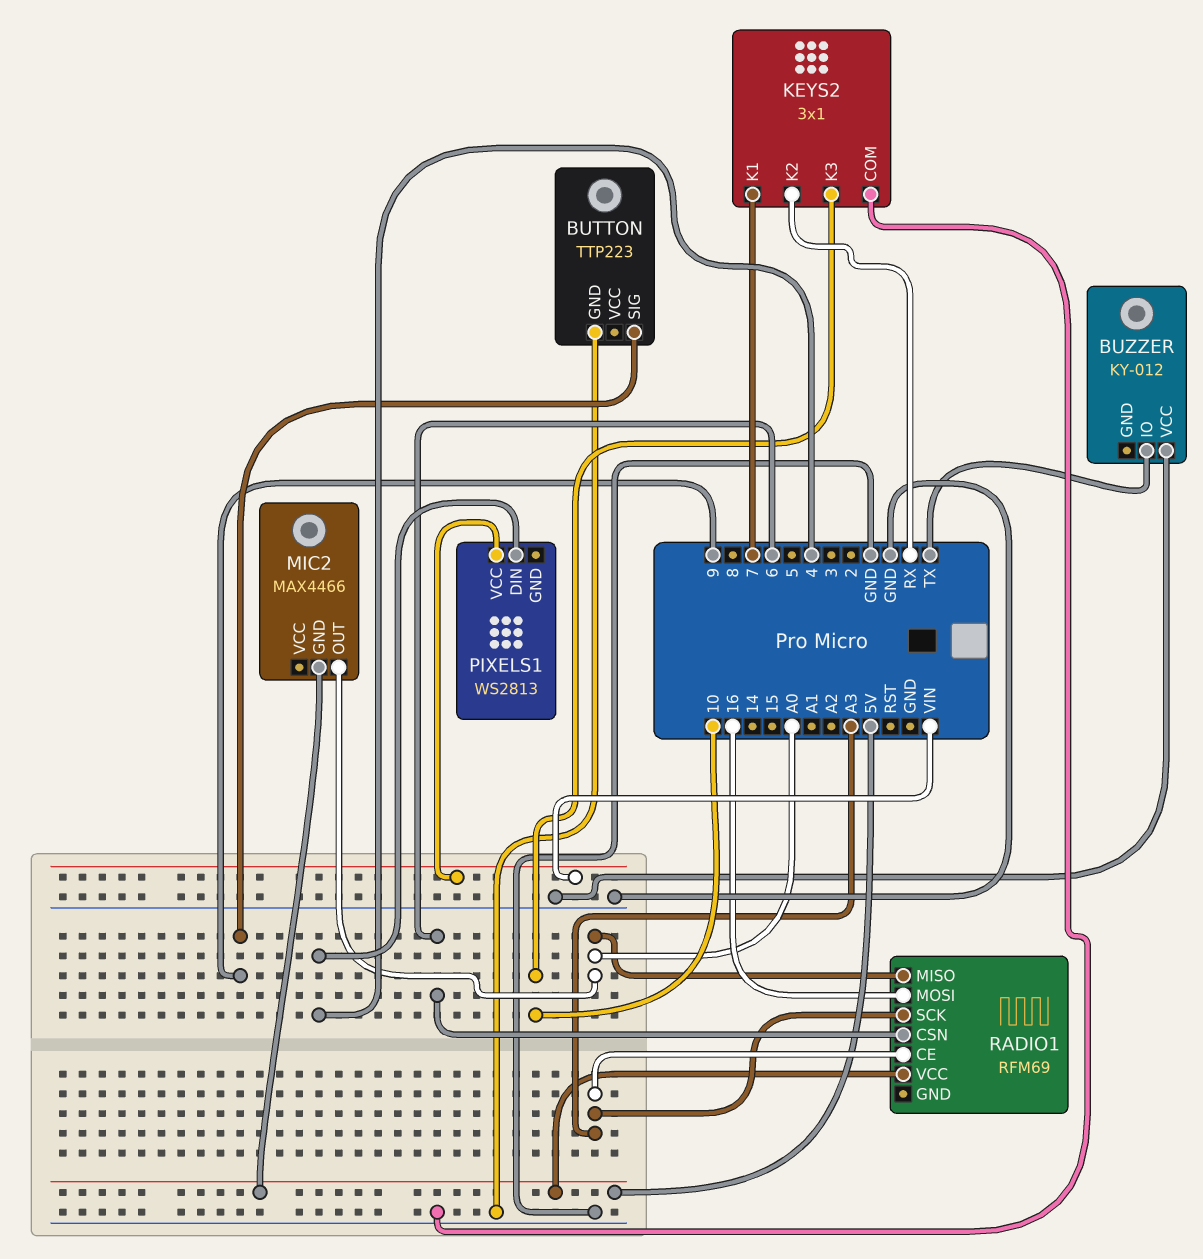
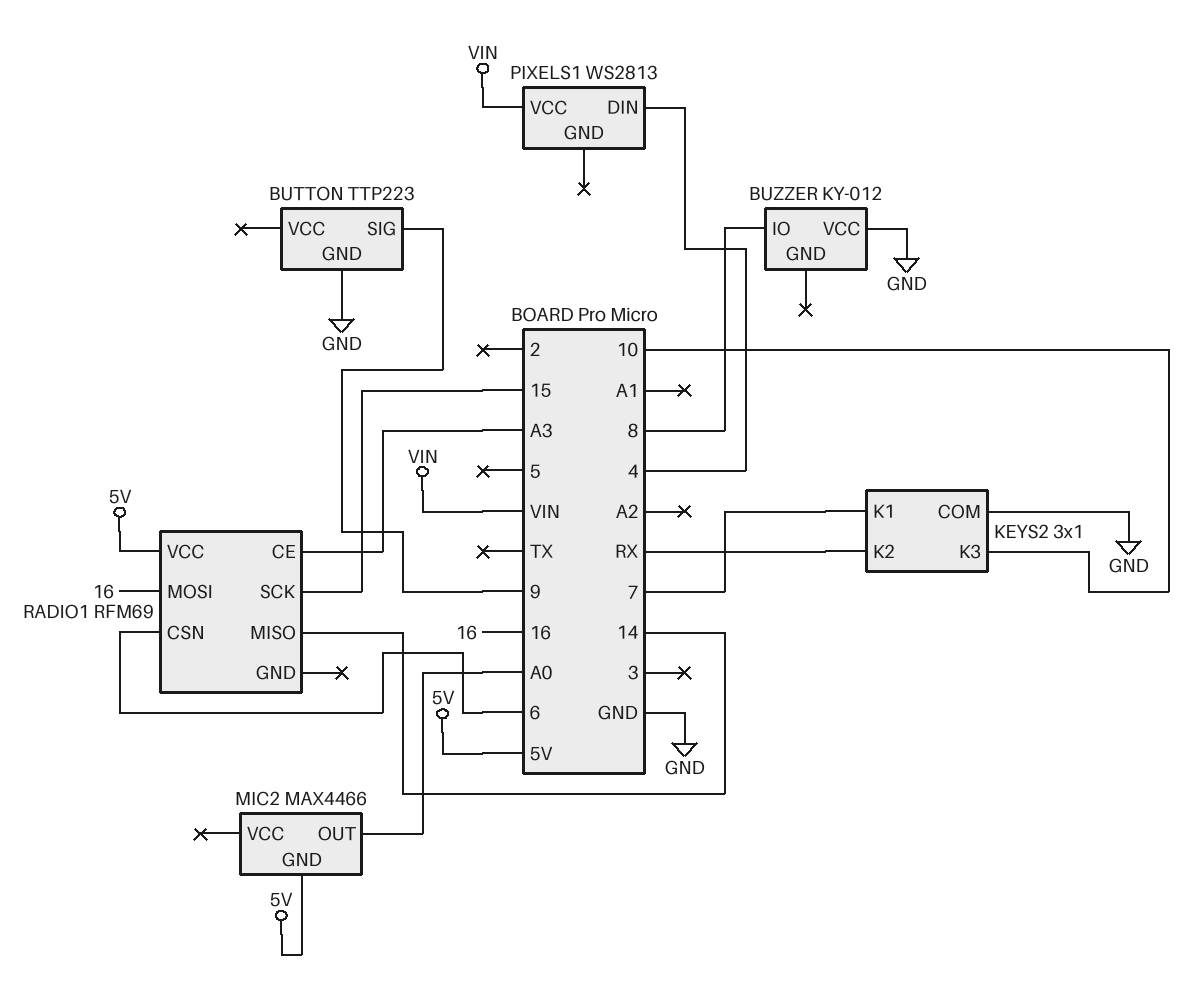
BUZZER pin IO: TX -> 8
RADIO1 pin MISO: A0 -> 14
RADIO1 pin SCK: A3 -> 15

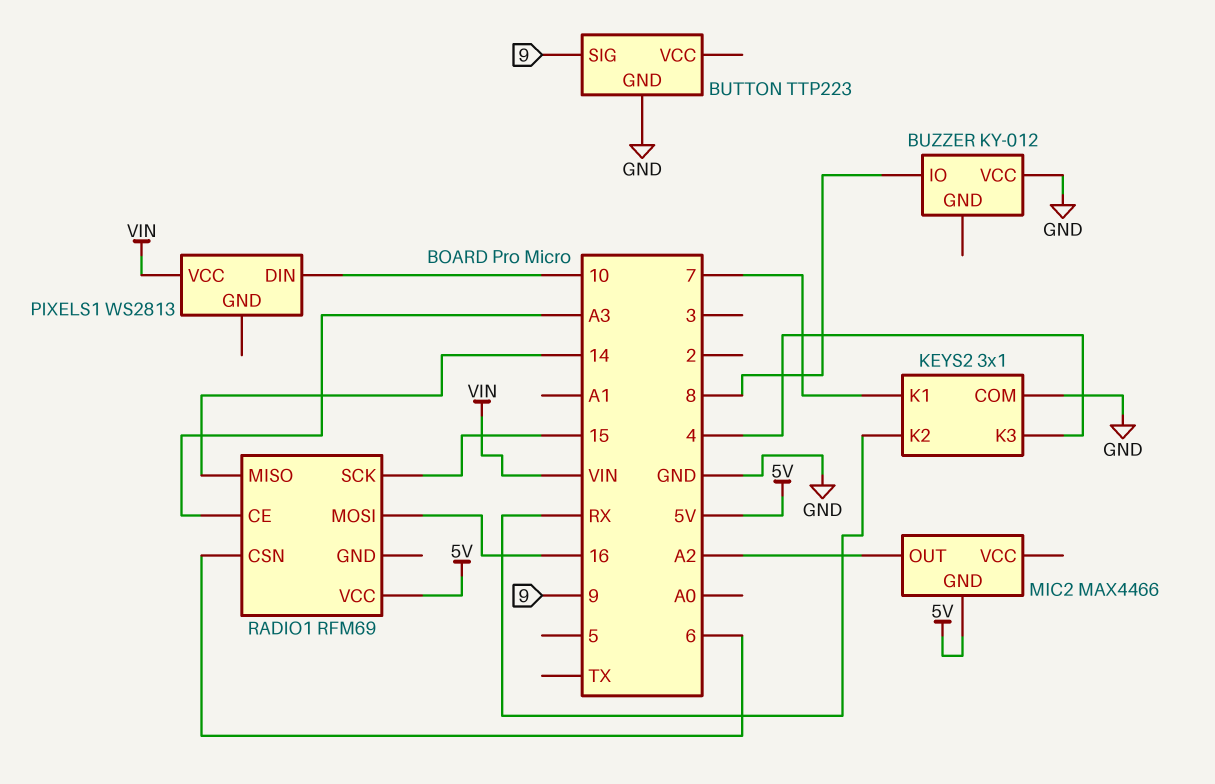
KEYS2 pin K3: 10 -> 4
MIC2 pin OUT: A0 -> A2
PIXELS1 pin DIN: 4 -> 10

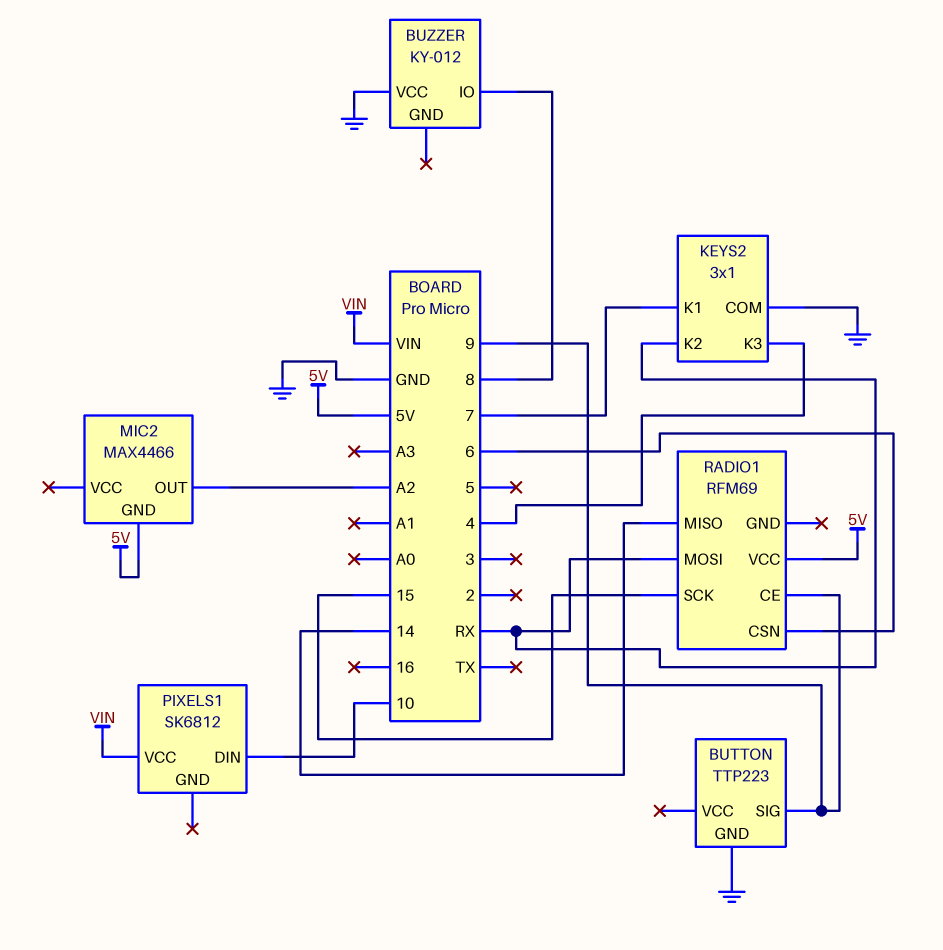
PIXELS1: WS2813 -> SK6812
RADIO1 pin CE: A3 -> 9
RADIO1 pin MOSI: 16 -> RX

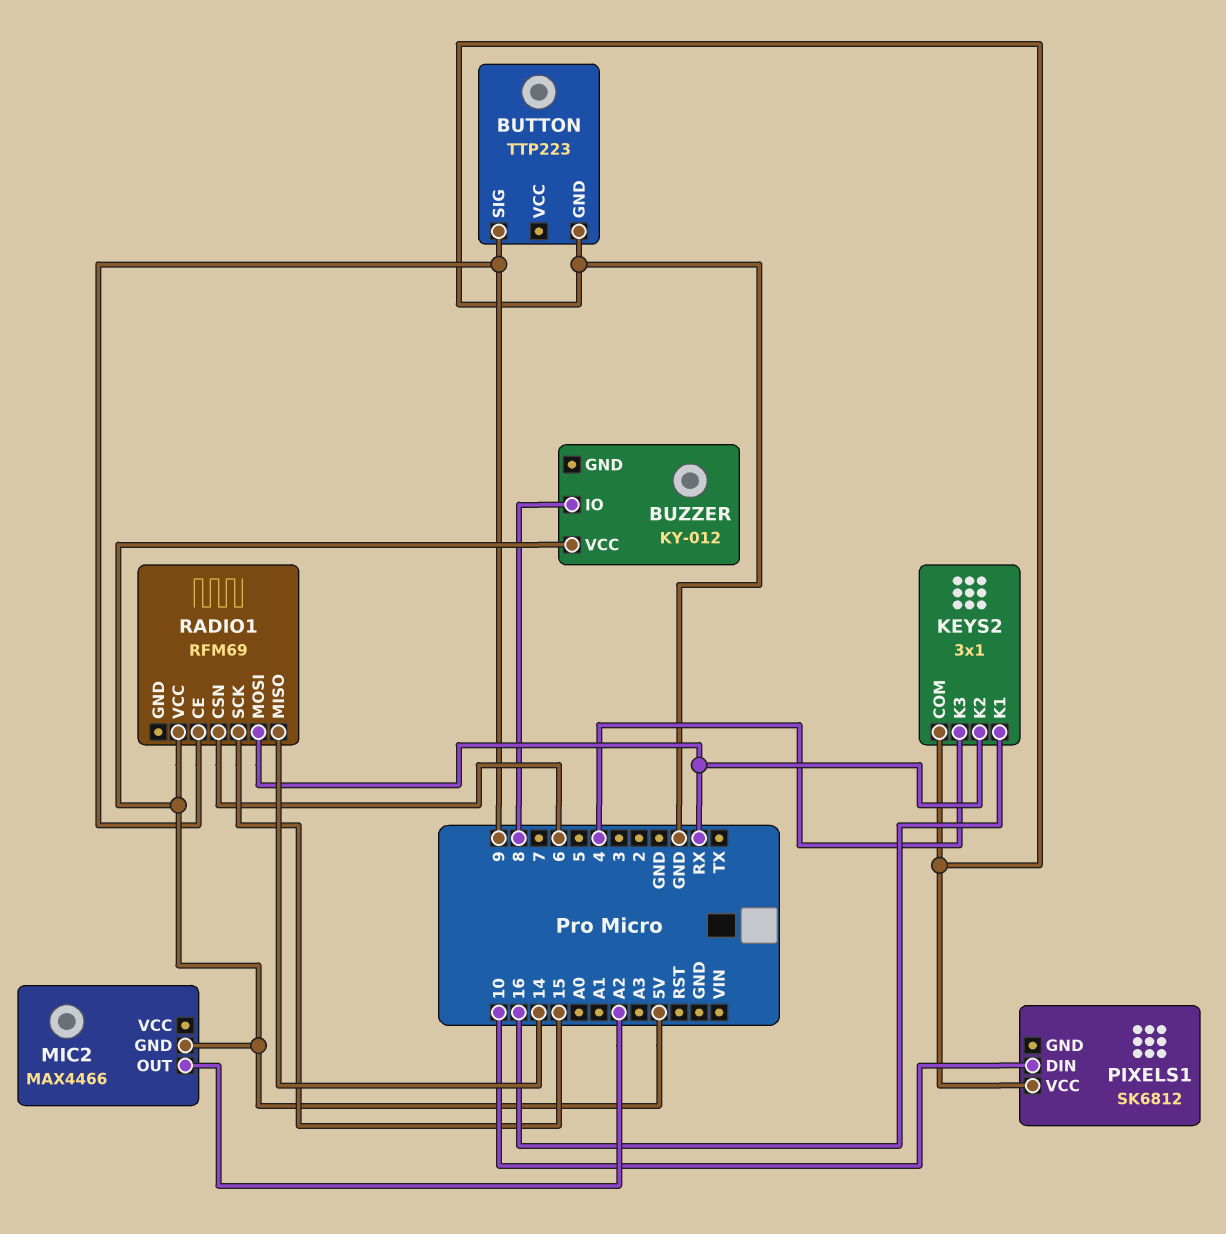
BUZZER pin VCC: GND -> 5V
KEYS2 pin K1: 7 -> 16
PIXELS1 pin VCC: VIN -> GND

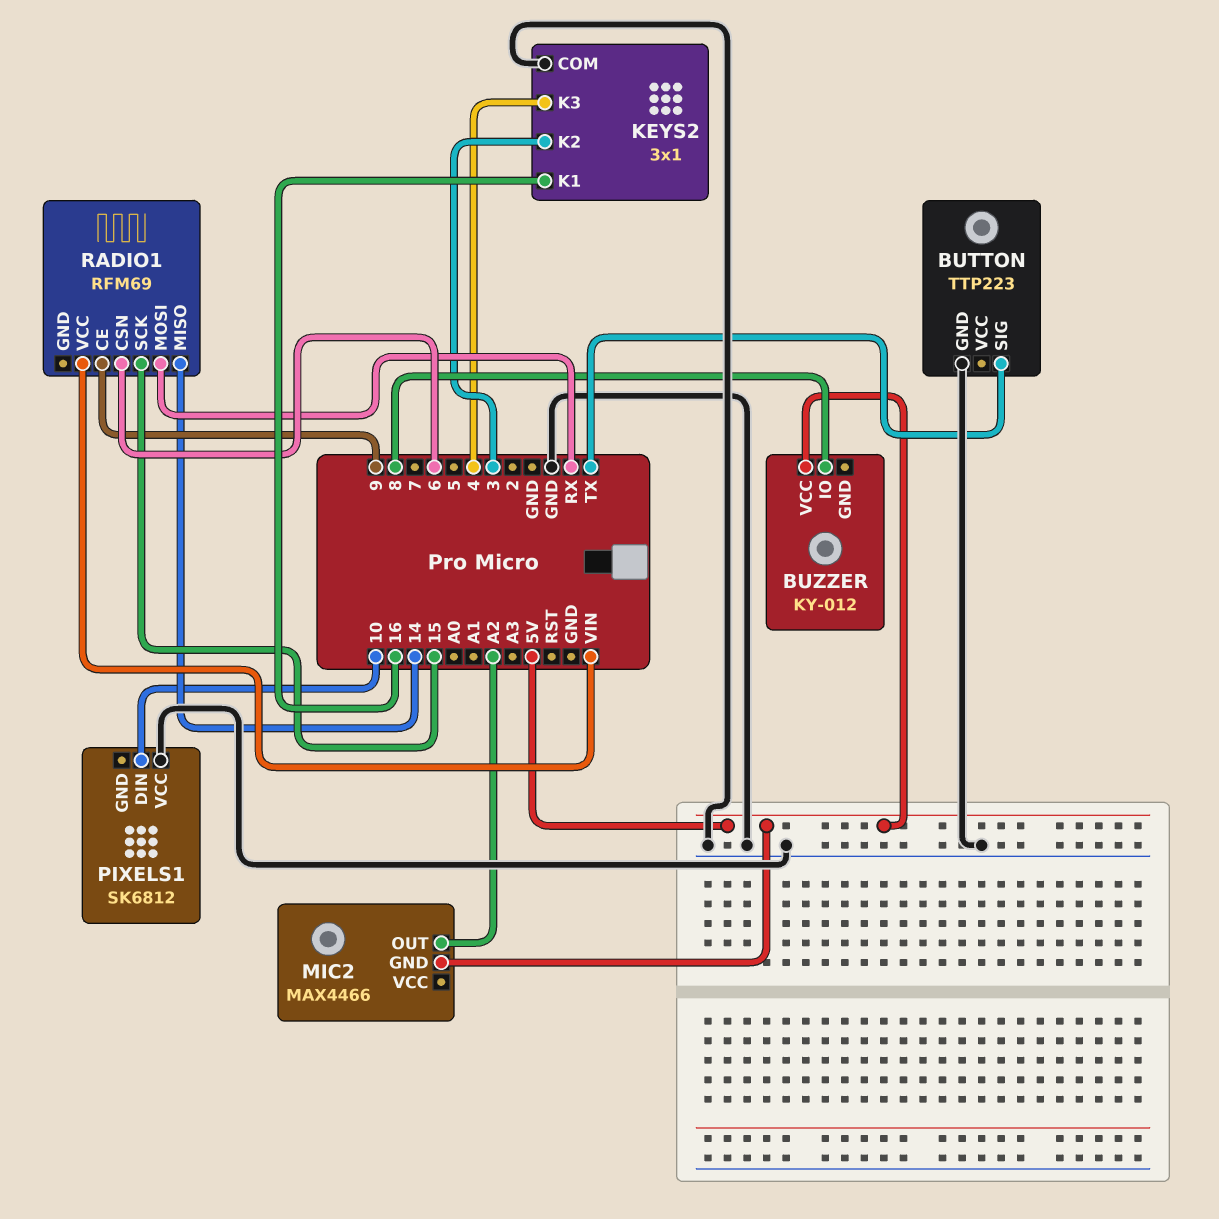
BUTTON pin SIG: 9 -> TX
KEYS2 pin K2: RX -> 3
RADIO1 pin VCC: 5V -> VIN

